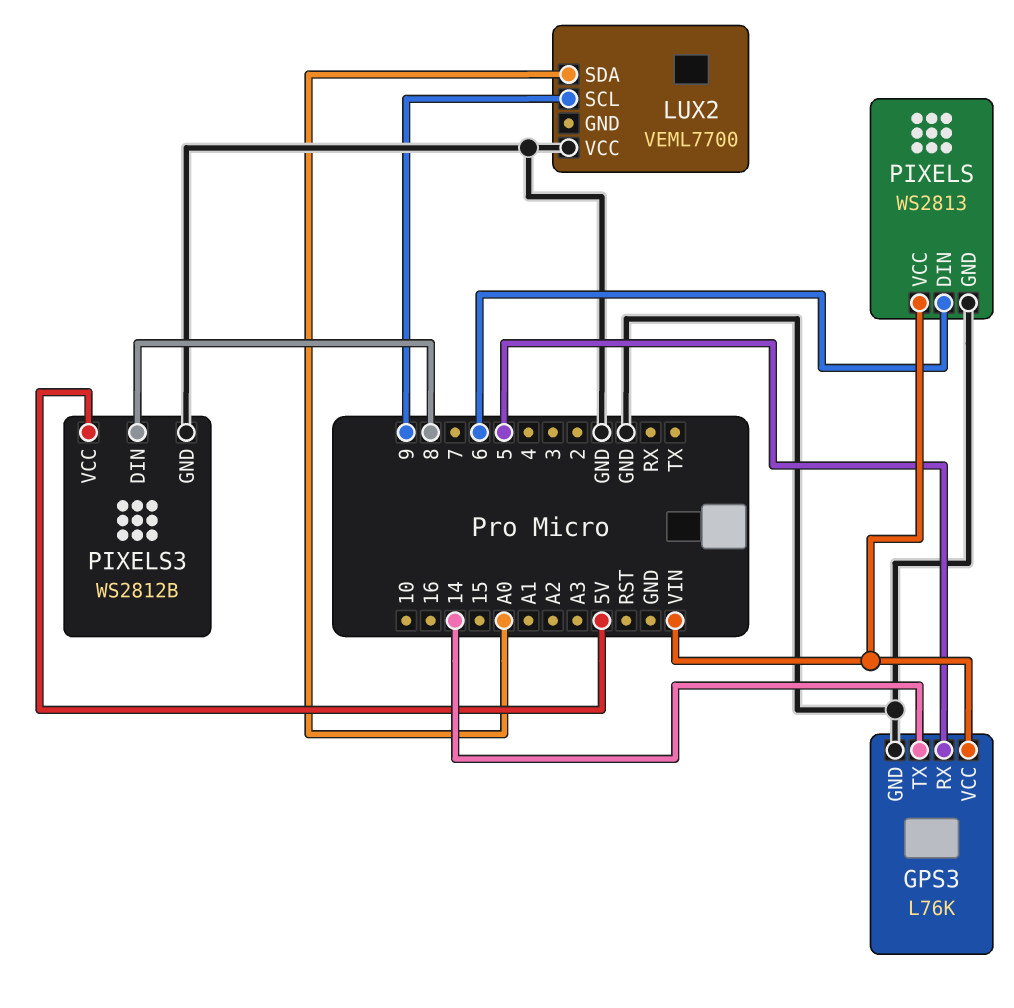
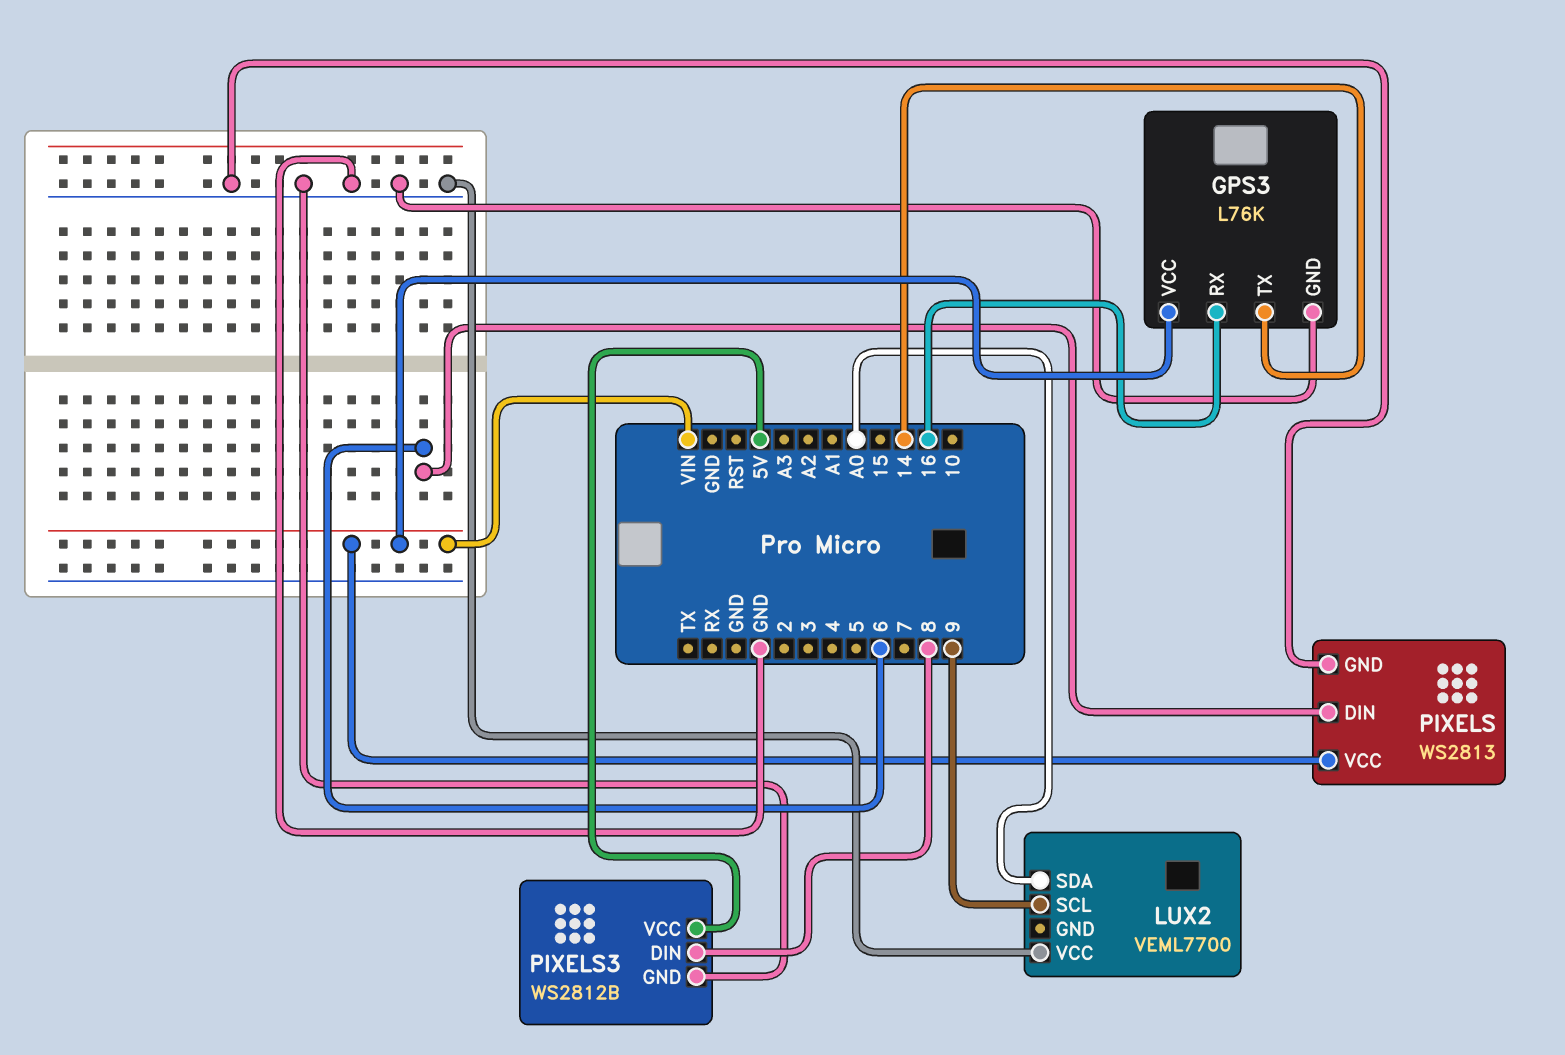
GPS3 pin RX: 5 -> 16

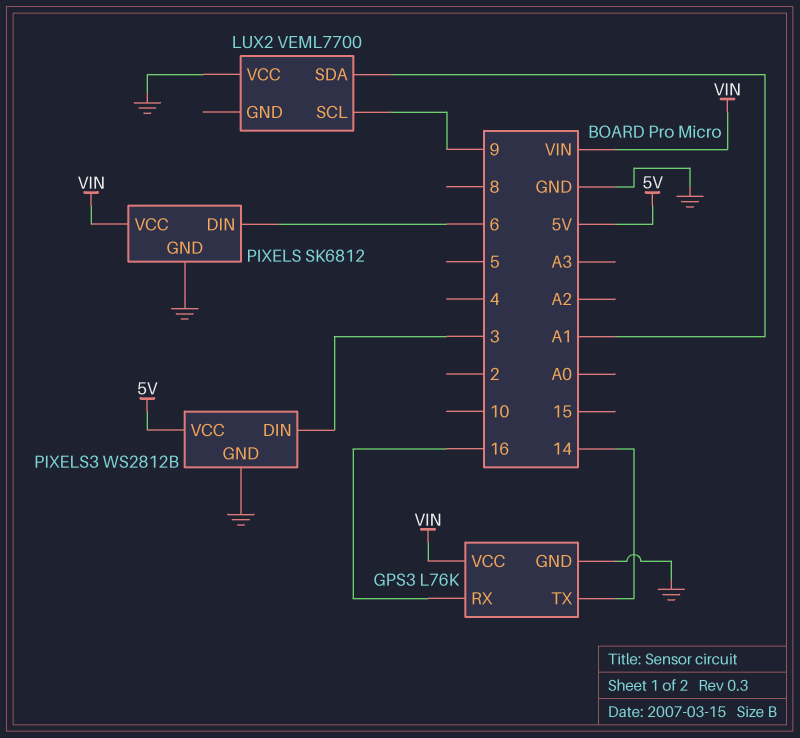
LUX2 pin SDA: A0 -> A1
PIXELS: WS2813 -> SK6812
PIXELS3 pin DIN: 8 -> 3

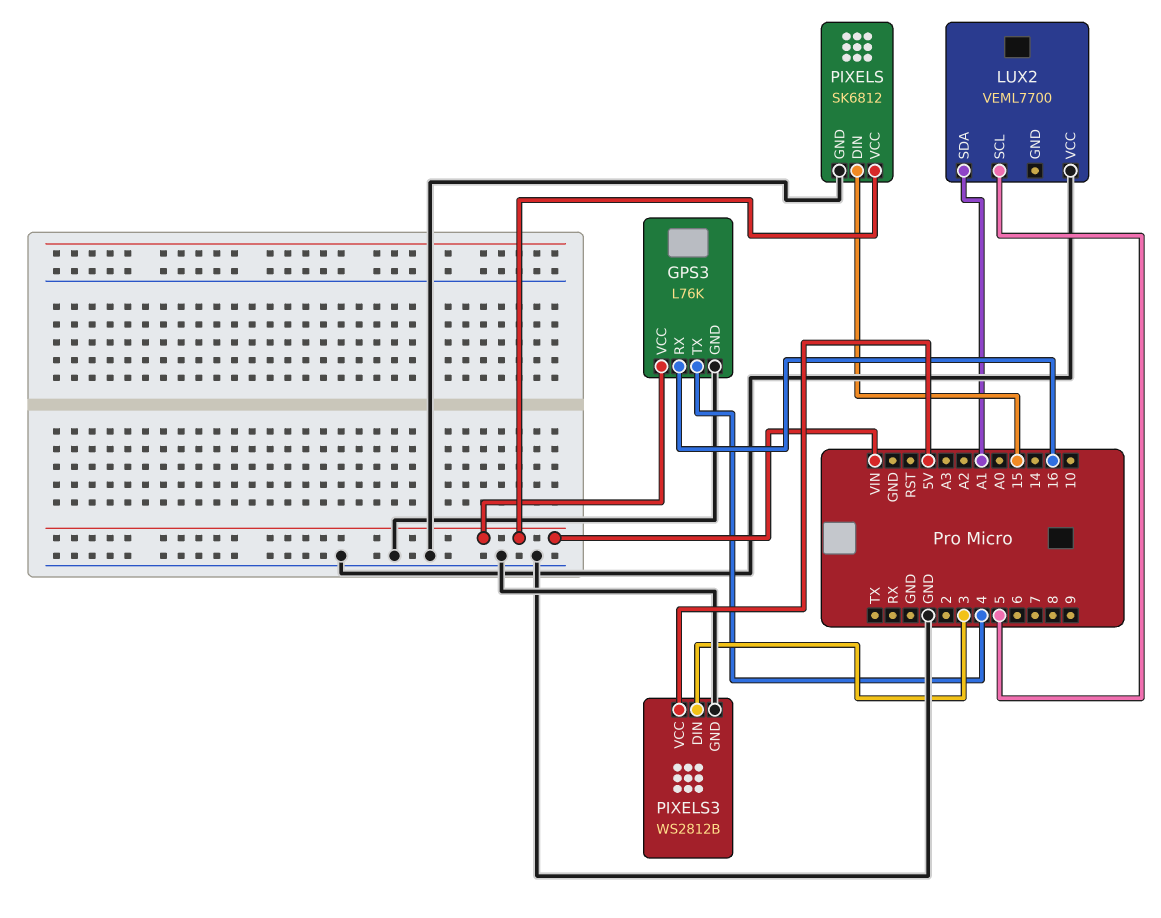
GPS3 pin TX: 14 -> 4
LUX2 pin SCL: 9 -> 5
PIXELS pin DIN: 6 -> 15

